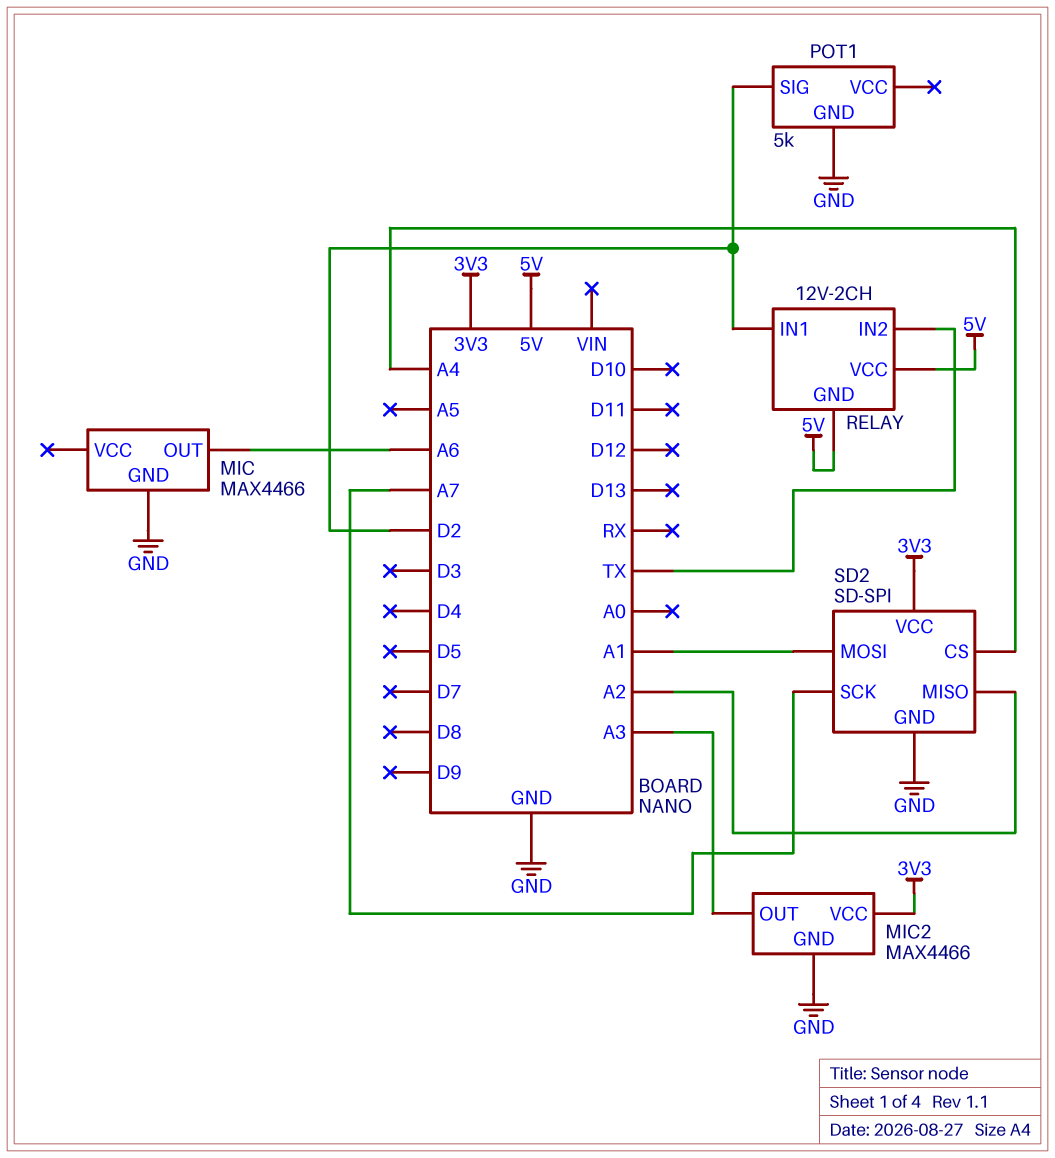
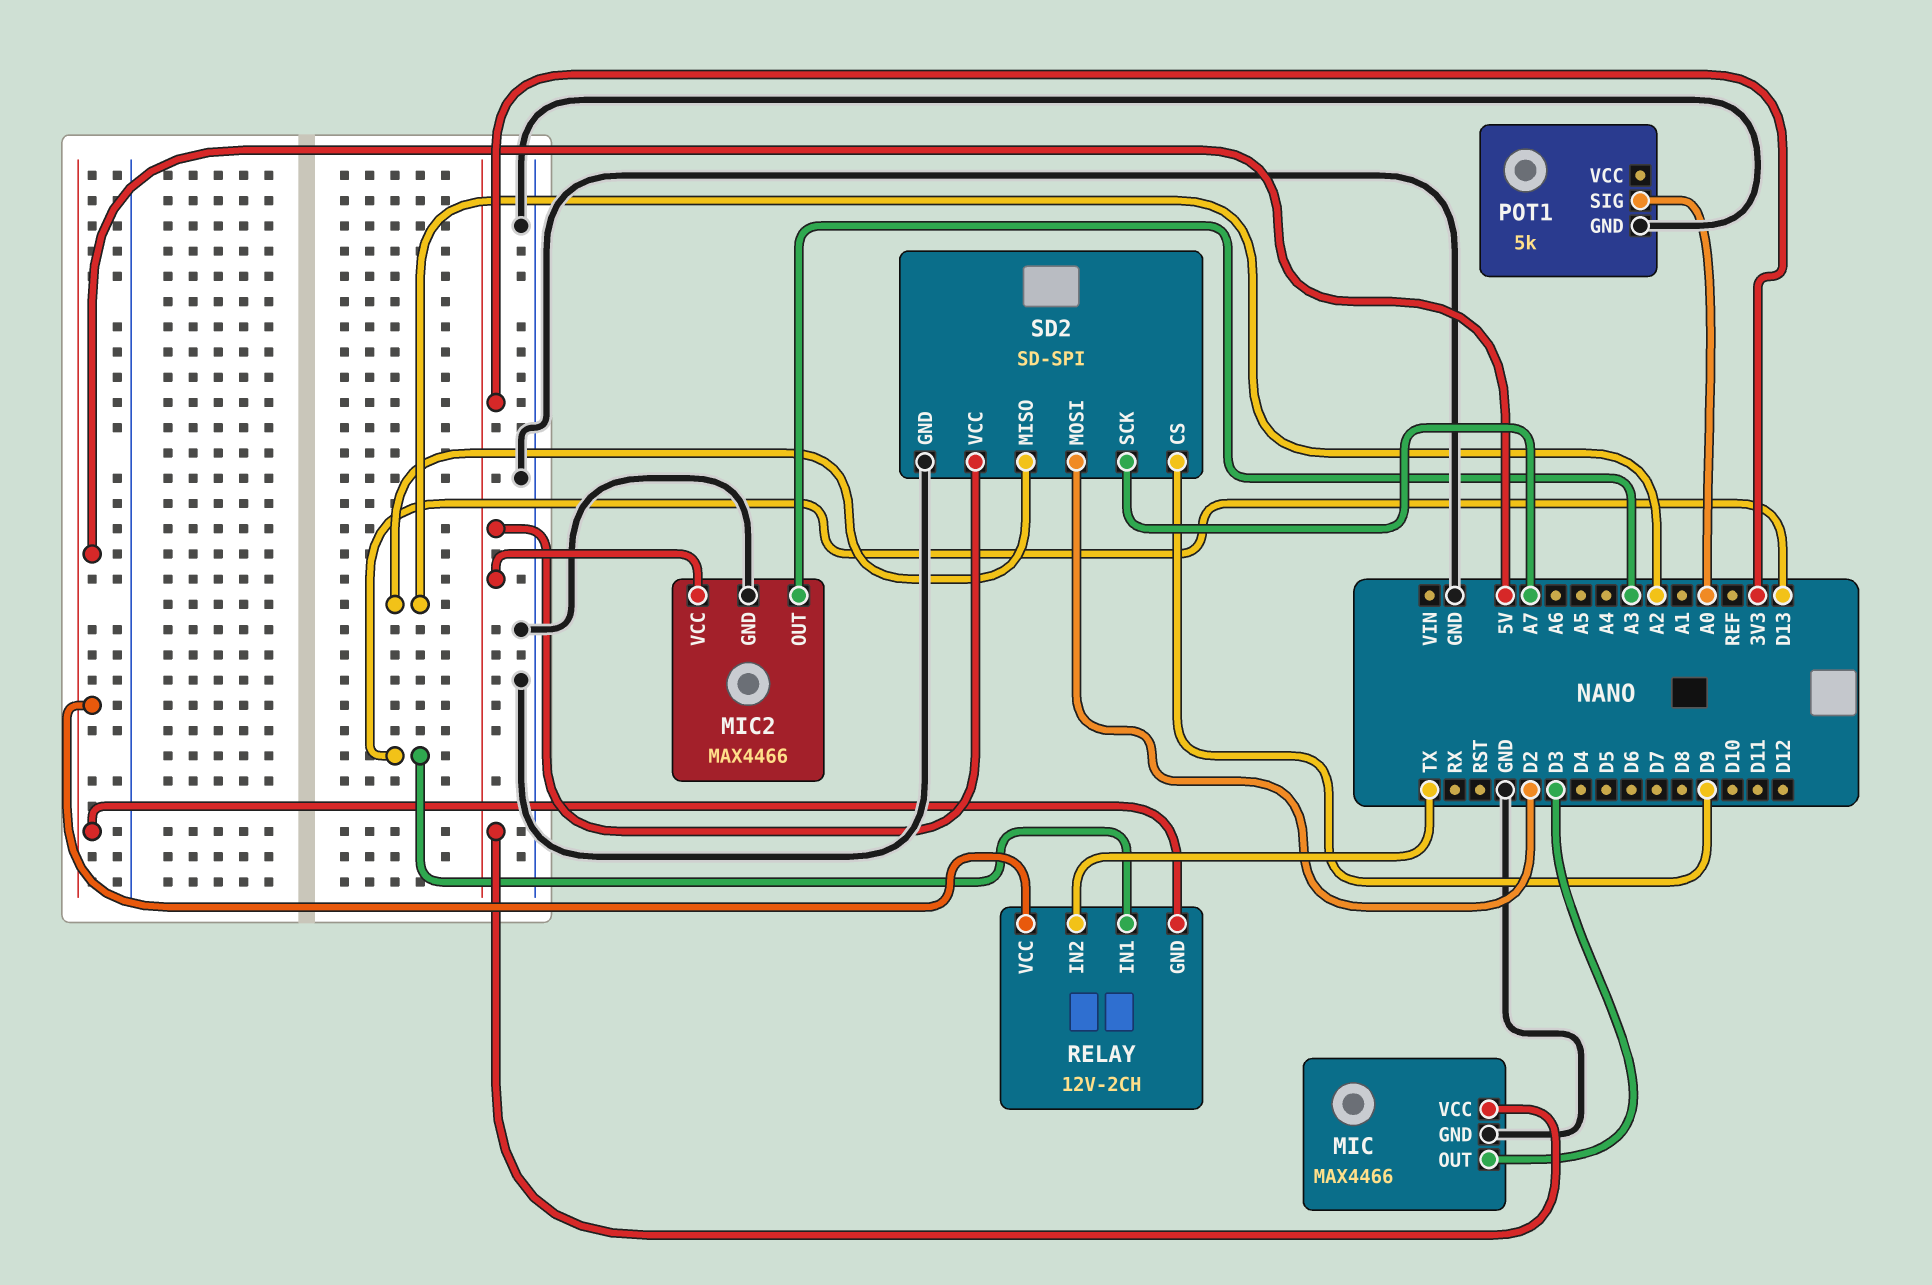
MIC pin OUT: A6 -> D3
MIC pin VCC: none -> 3V3
POT1 pin SIG: D2 -> A0
RELAY pin IN1: D2 -> D13
SD2 pin CS: A4 -> D9
SD2 pin MOSI: A1 -> D2

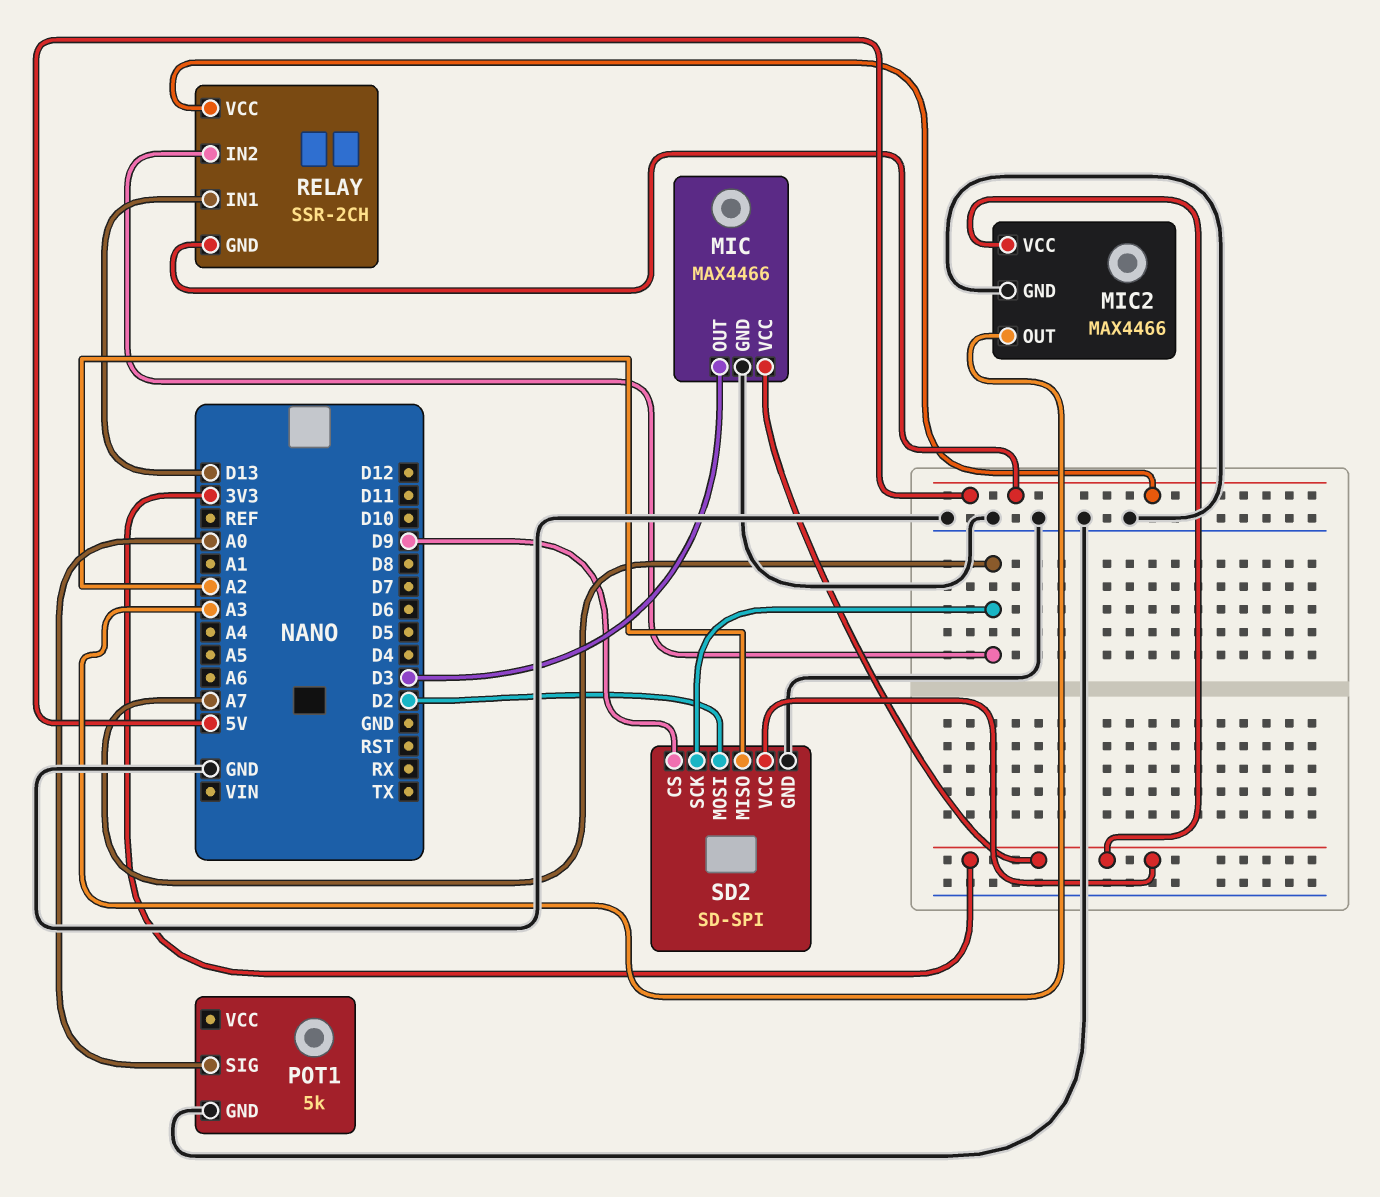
RELAY: 12V-2CH -> SSR-2CH
RELAY pin IN2: TX -> A7

